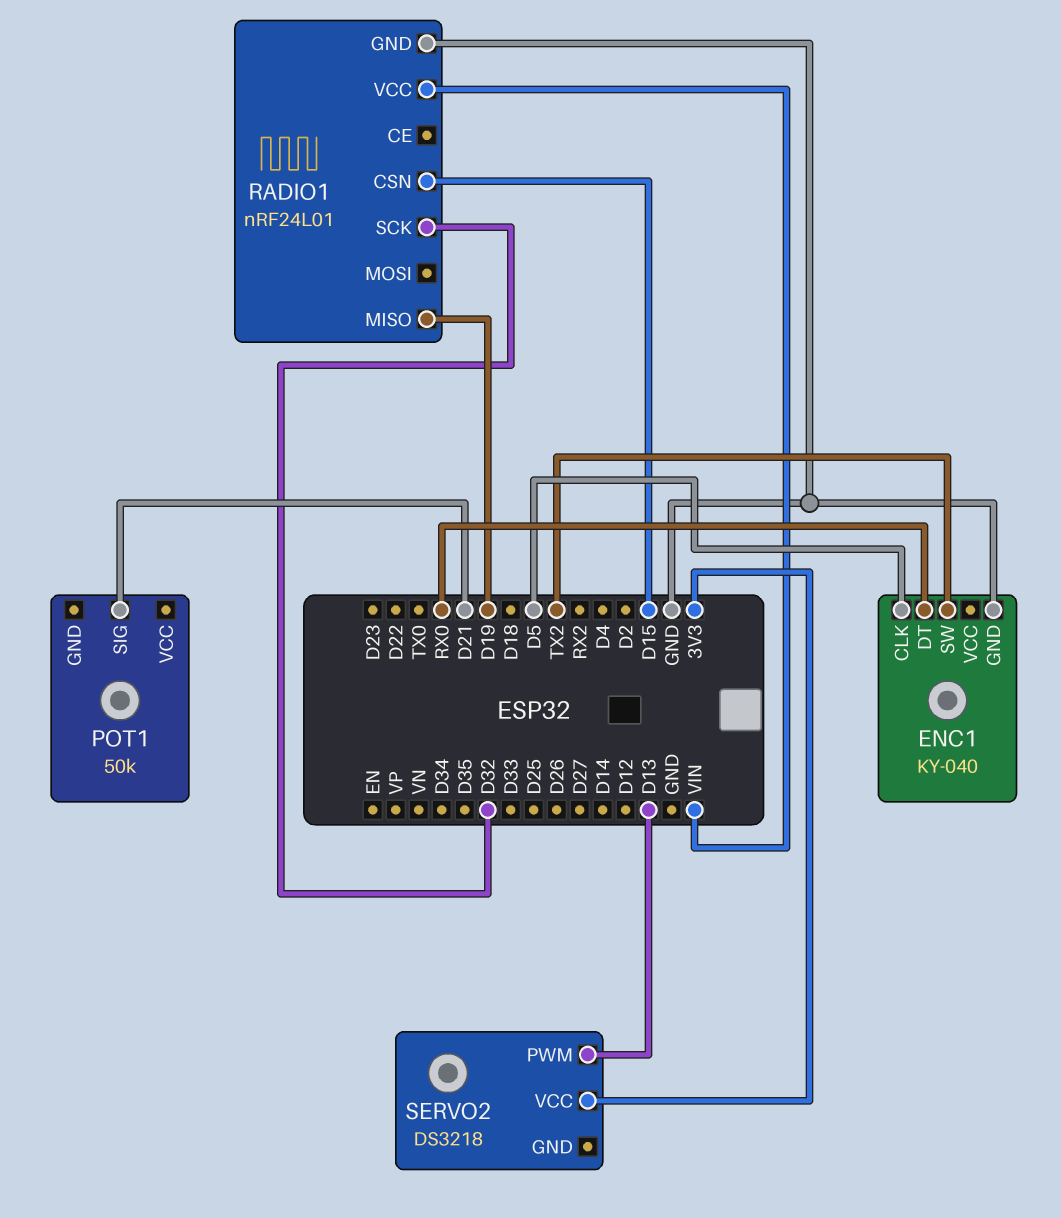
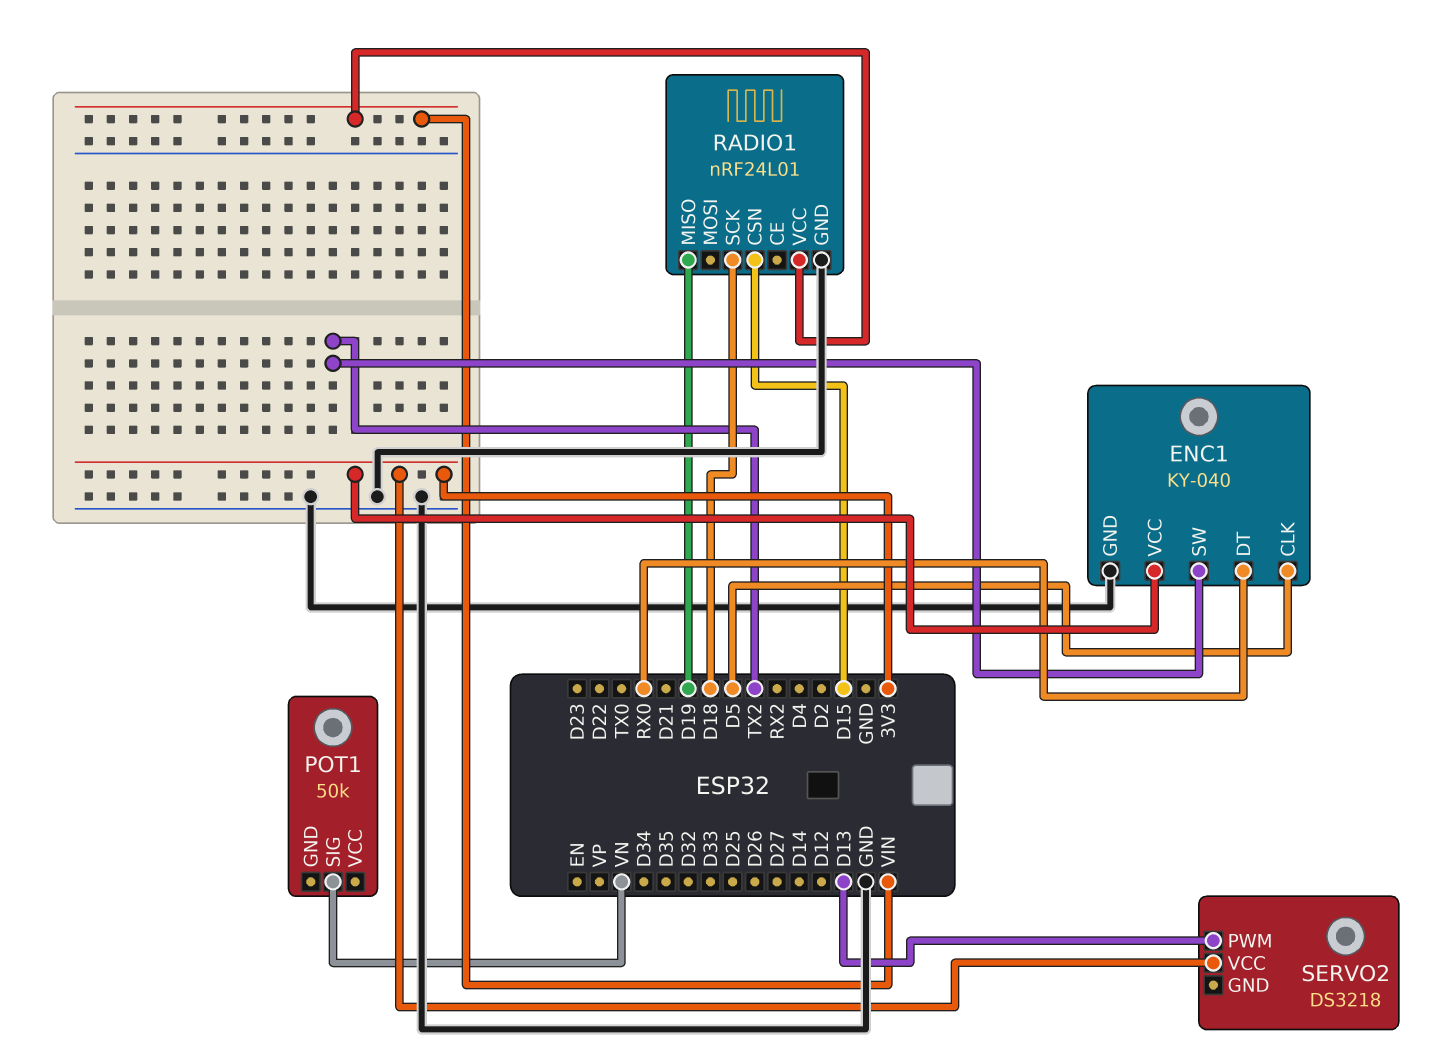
ENC1 pin VCC: none -> 3V3
POT1 pin SIG: D21 -> VN
RADIO1 pin SCK: D32 -> D18

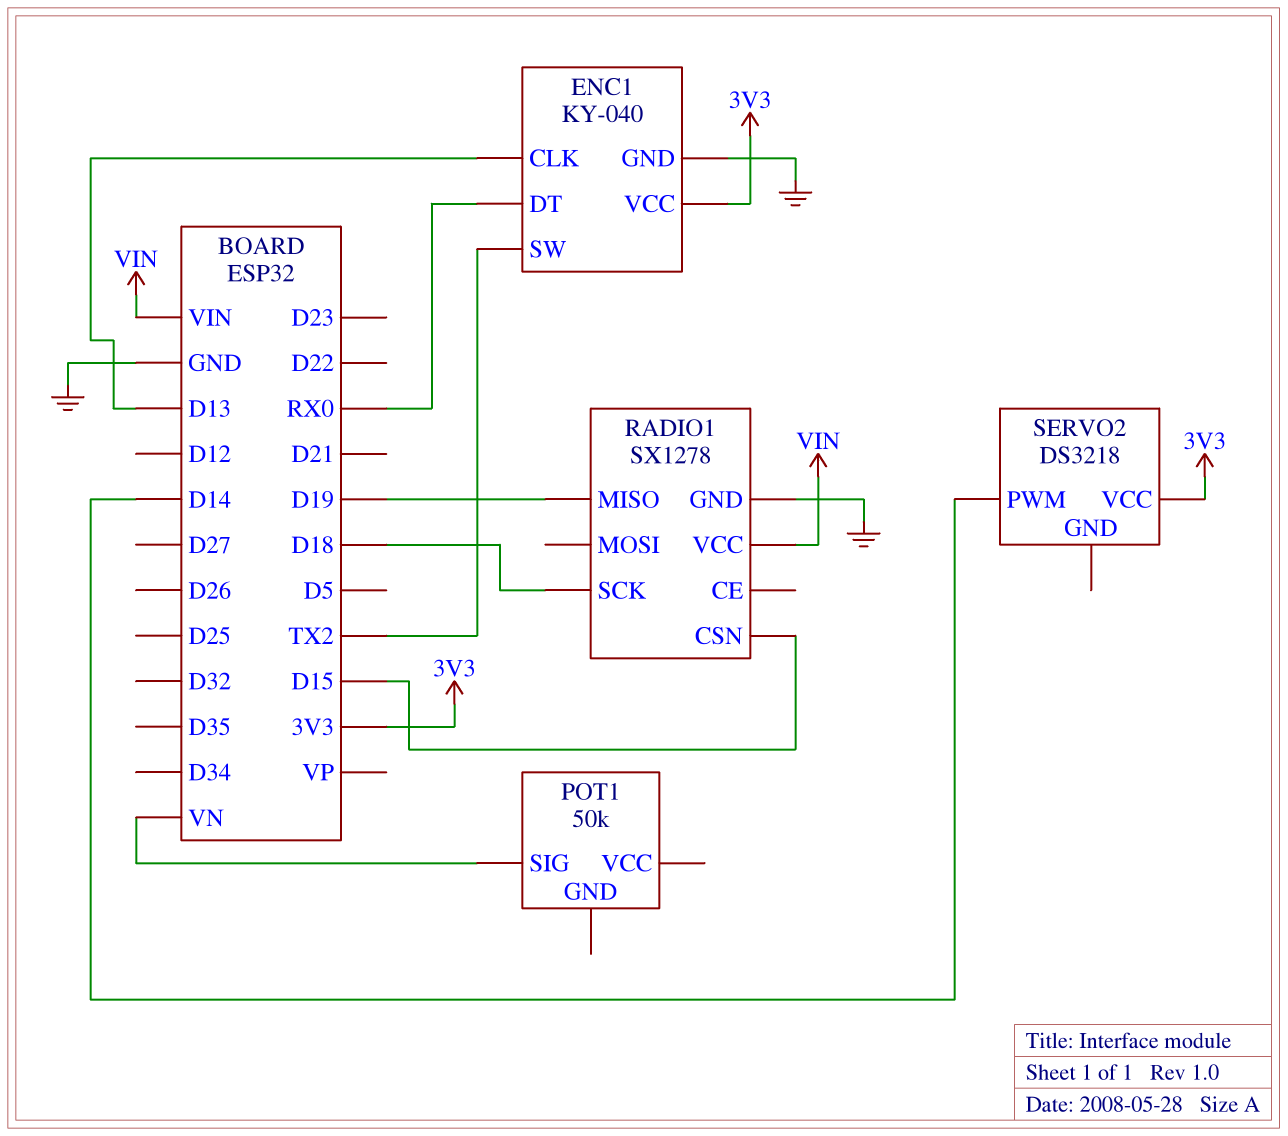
ENC1 pin CLK: D5 -> D13
RADIO1: nRF24L01 -> SX1278
SERVO2 pin PWM: D13 -> D14

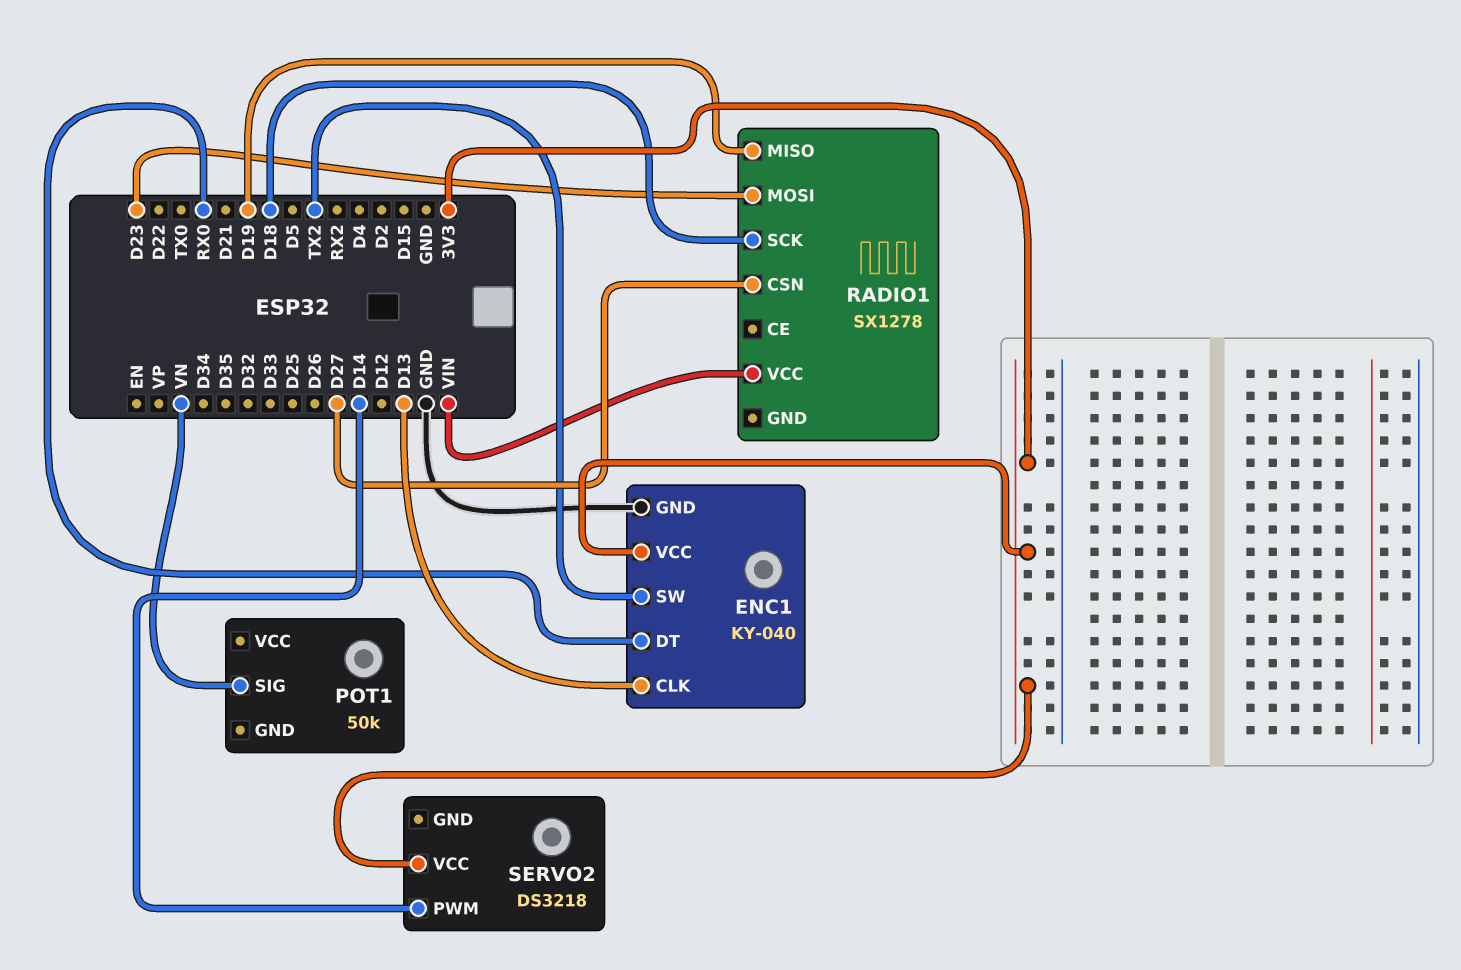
RADIO1 pin CSN: D15 -> D27
RADIO1 pin GND: GND -> none
RADIO1 pin MOSI: none -> D23

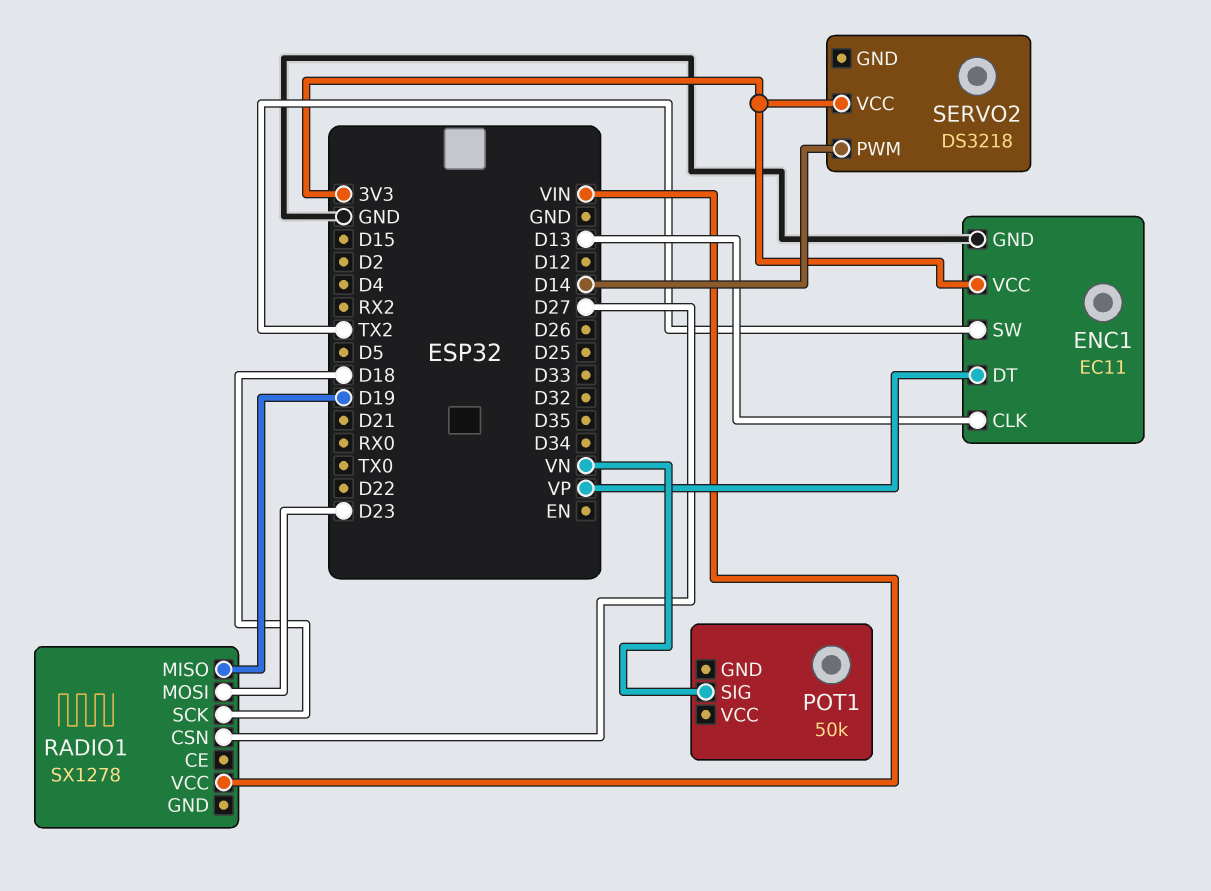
ENC1: KY-040 -> EC11
ENC1 pin DT: RX0 -> VP

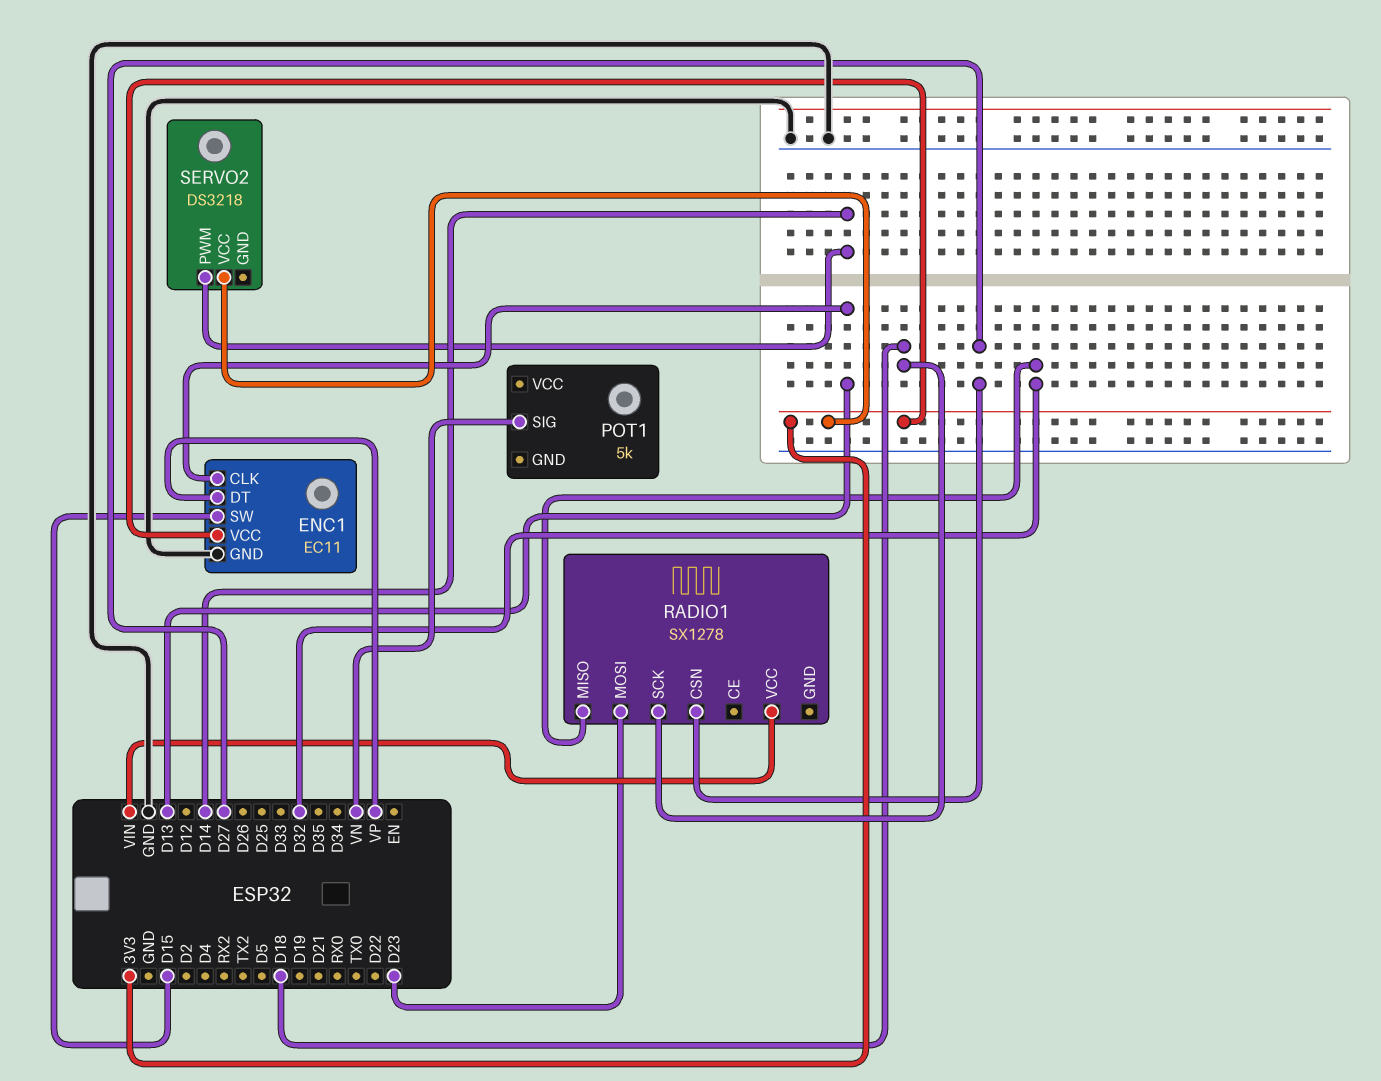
ENC1 pin SW: TX2 -> D15
POT1: 50k -> 5k
RADIO1 pin MISO: D19 -> D32

